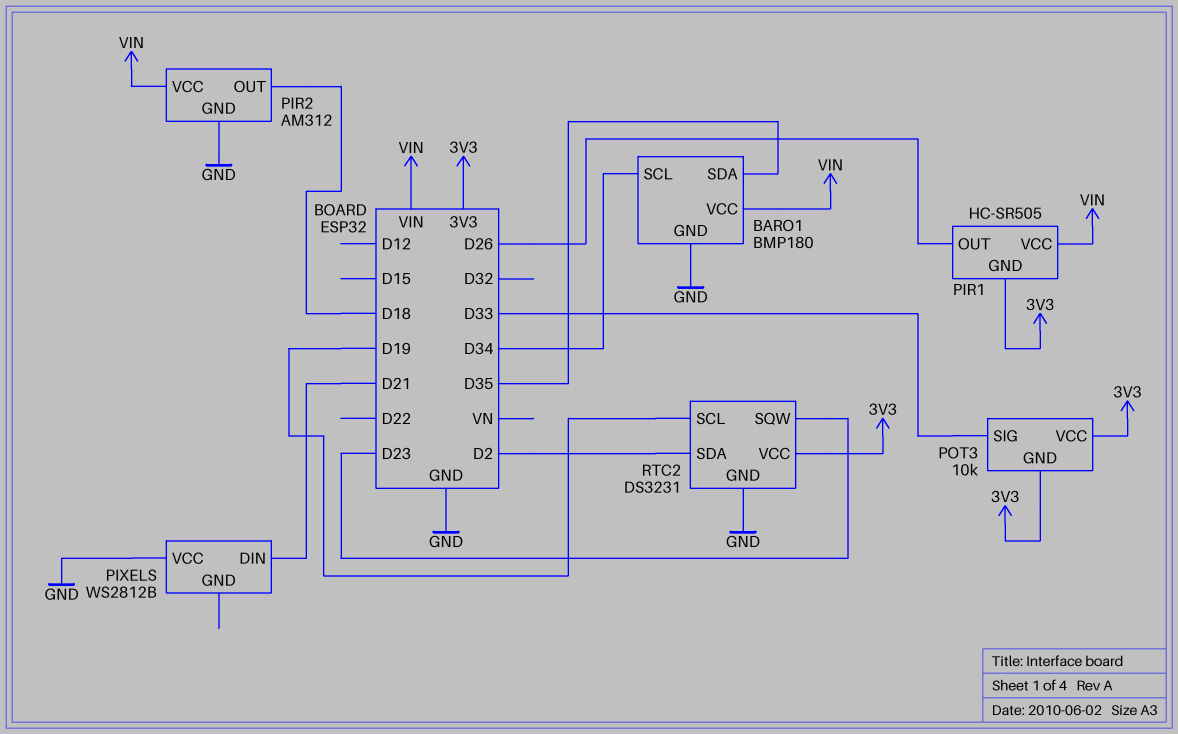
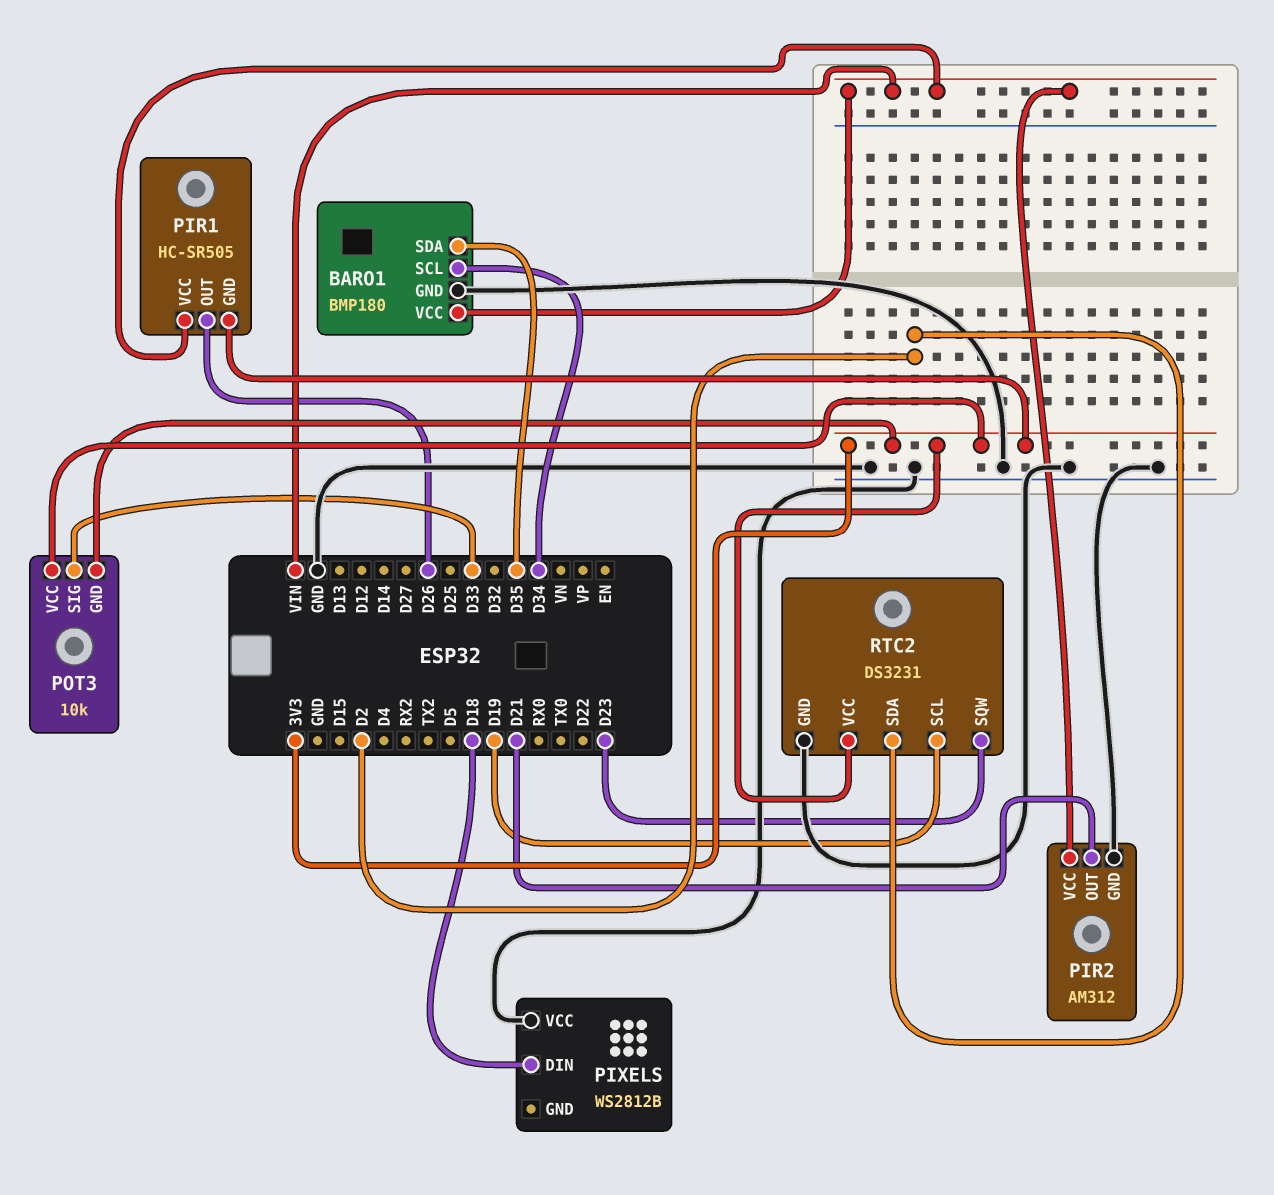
PIR2 pin OUT: D18 -> D21
PIXELS pin DIN: D21 -> D18

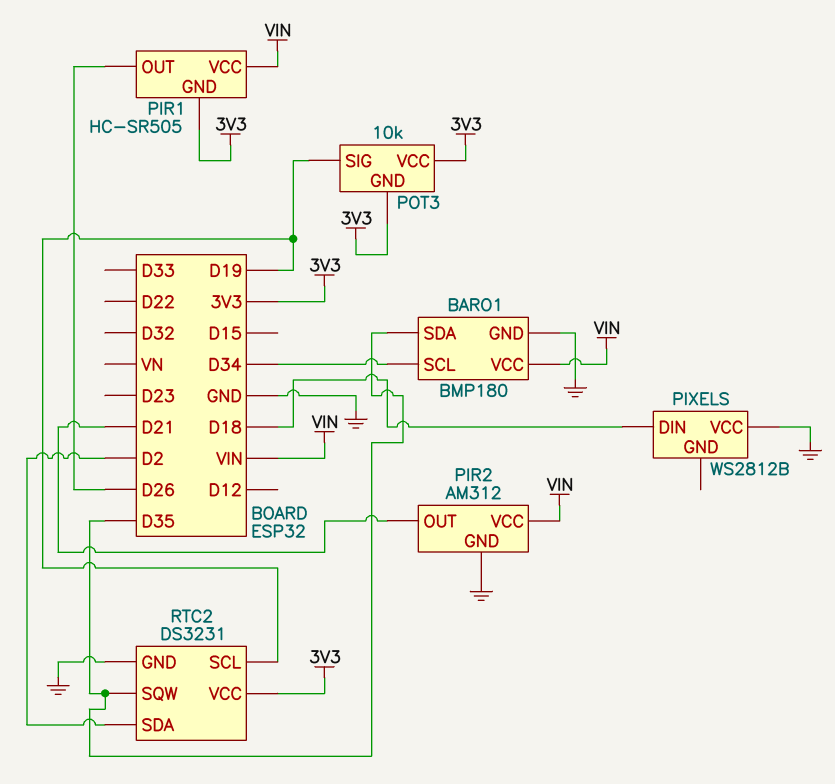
POT3 pin SIG: D33 -> D19
RTC2 pin SQW: D23 -> D35

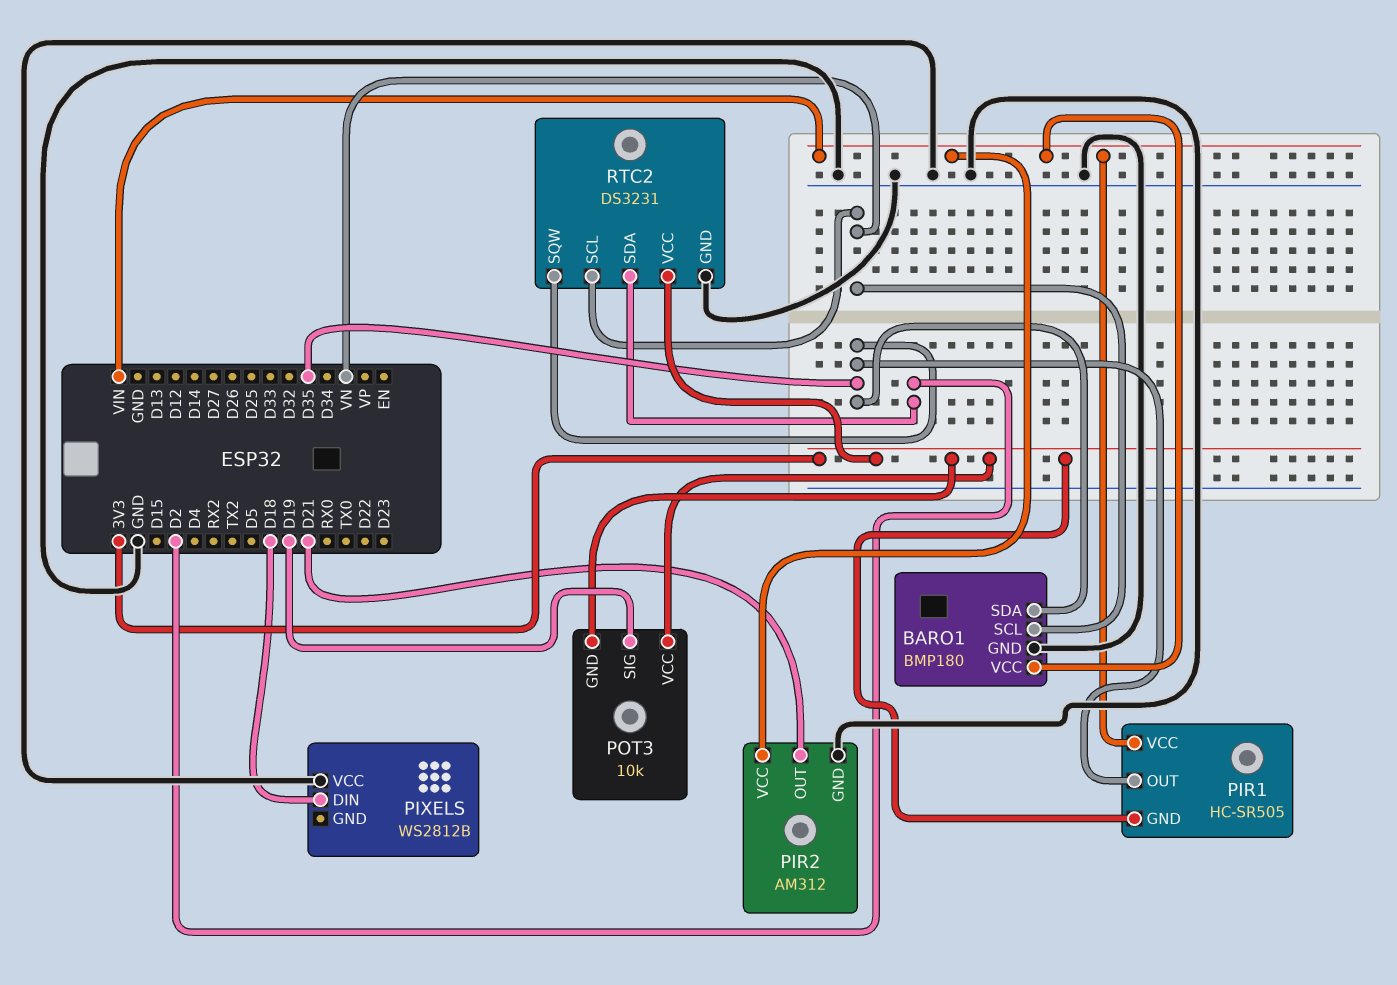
BARO1 pin SCL: D34 -> VN
PIR1 pin OUT: D26 -> D35
RTC2 pin SCL: D19 -> VN

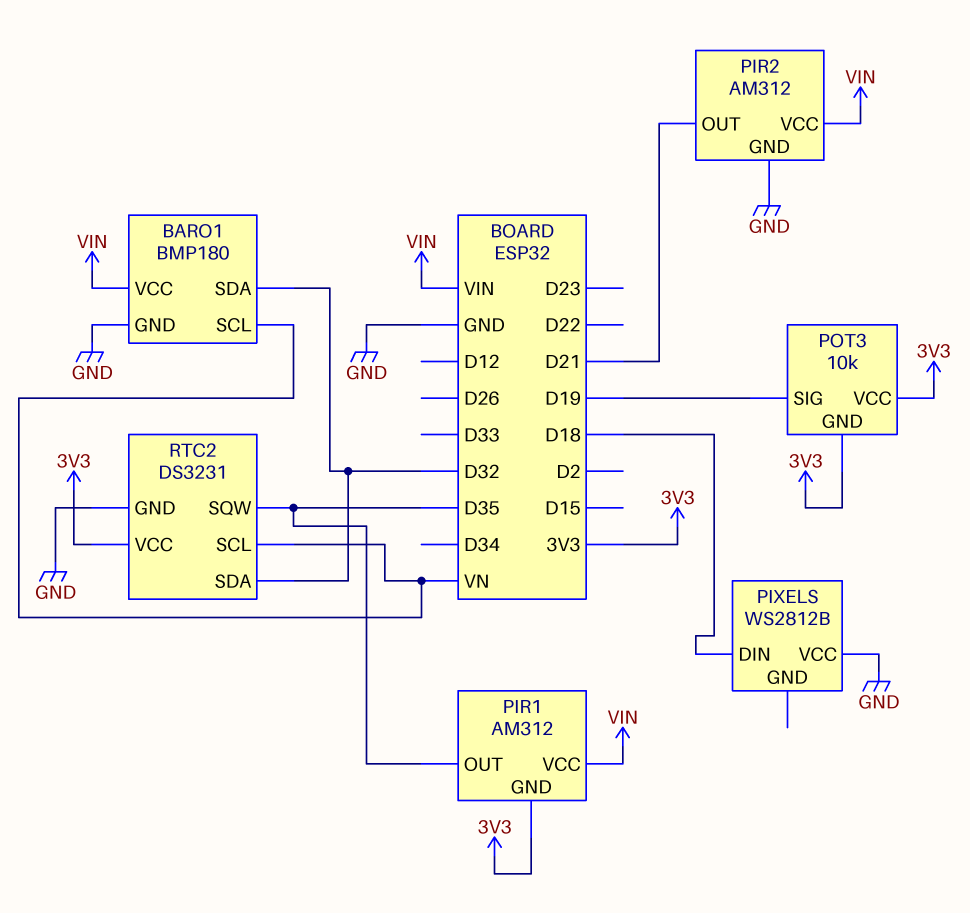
BARO1 pin SDA: D35 -> D32
PIR1: HC-SR505 -> AM312
RTC2 pin SDA: D2 -> D32

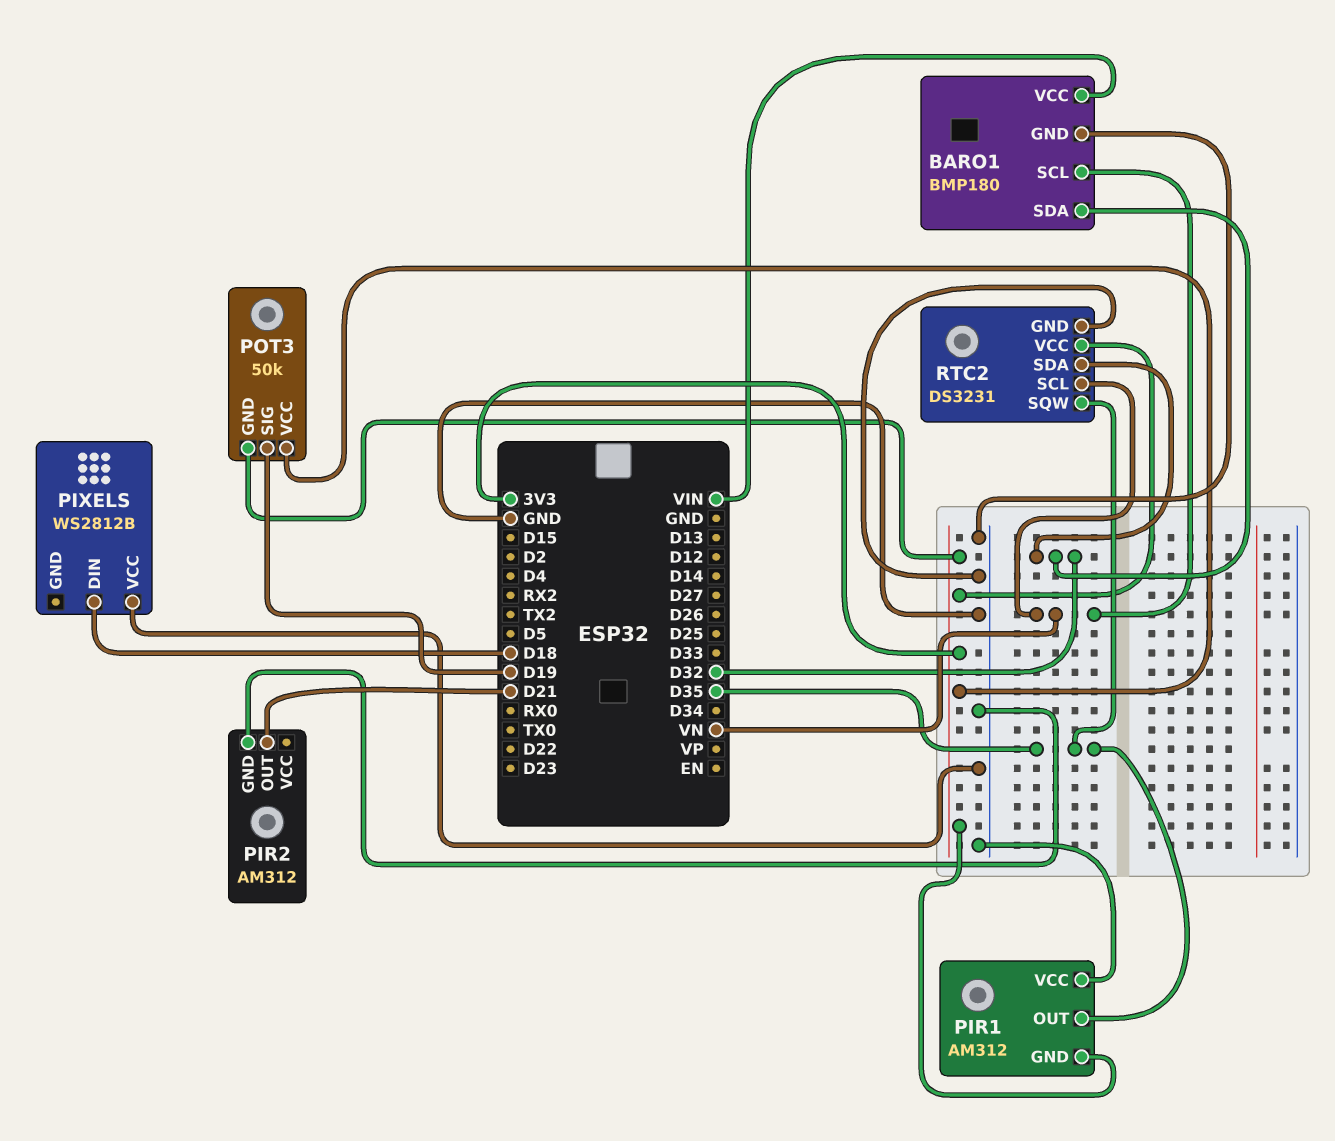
PIR1 pin VCC: VIN -> GND
PIR2 pin VCC: VIN -> none
POT3: 10k -> 50k

